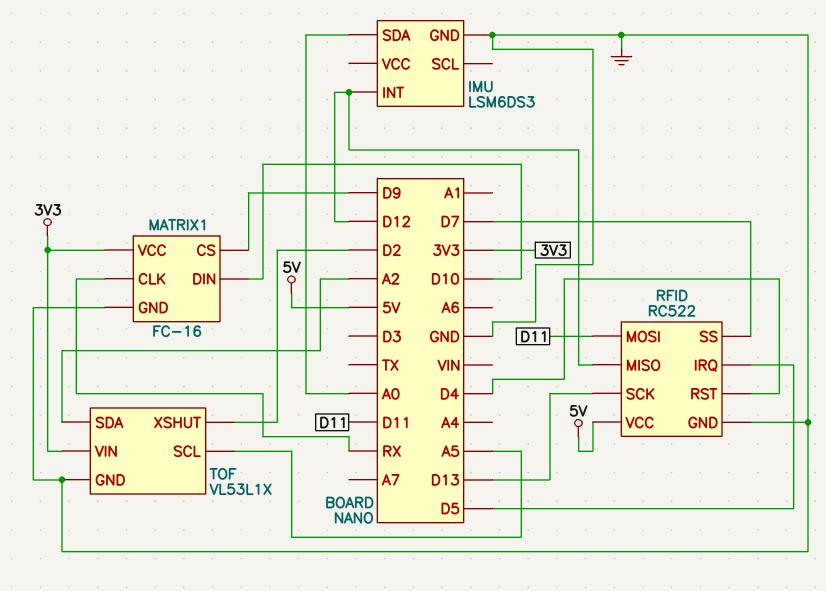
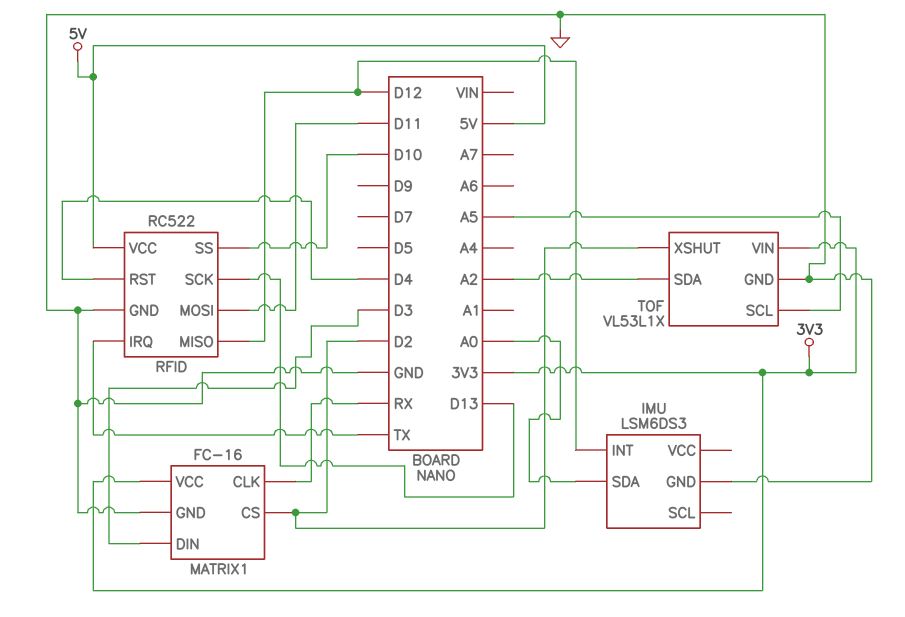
MATRIX1 pin CS: D9 -> D2
MATRIX1 pin DIN: D10 -> D3
RFID pin IRQ: D5 -> TX
RFID pin SS: D7 -> D10

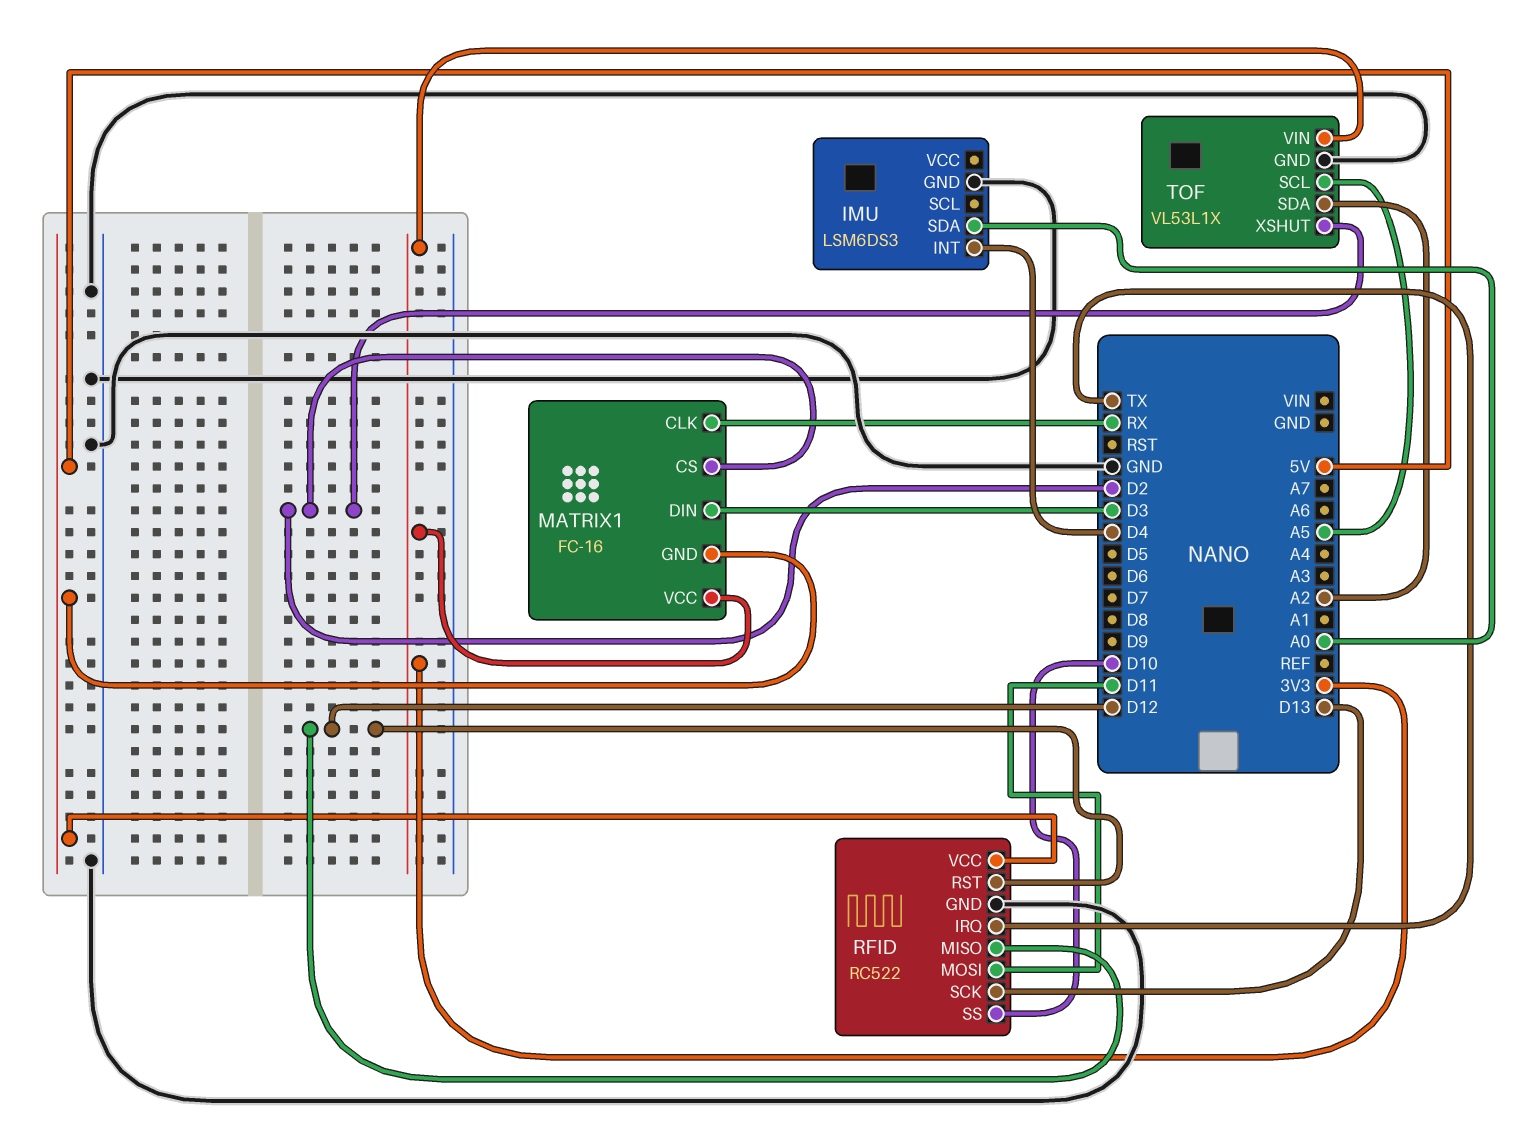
IMU pin INT: D12 -> D4
MATRIX1 pin GND: GND -> 5V
RFID pin RST: D4 -> D12

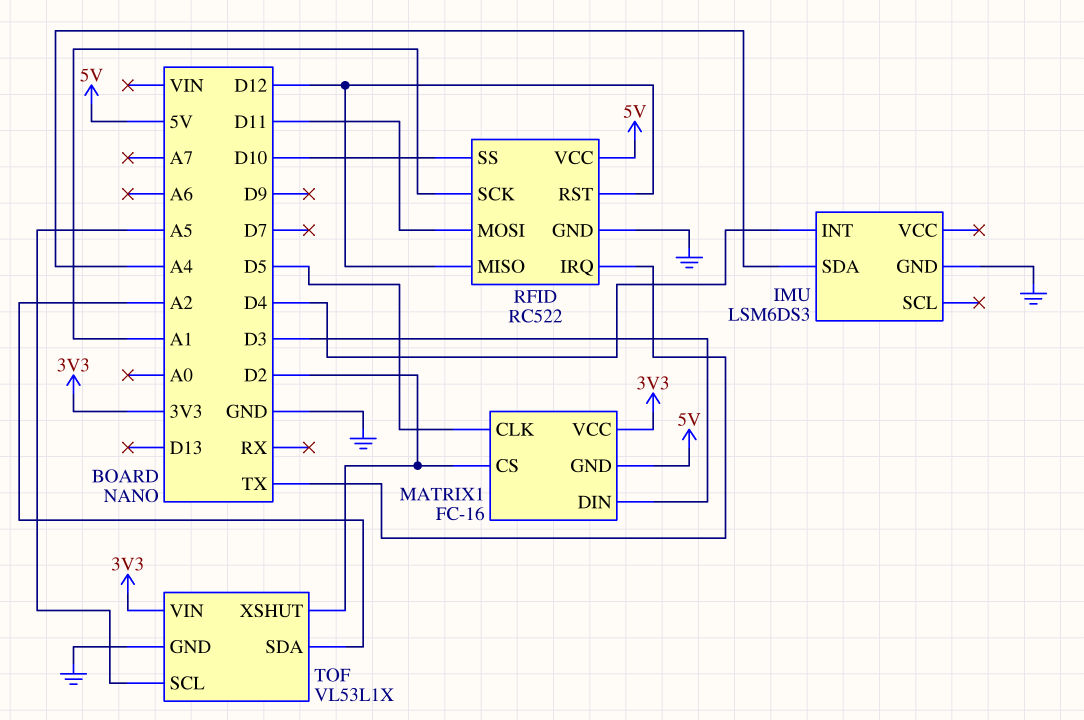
IMU pin SDA: A0 -> A4
MATRIX1 pin CLK: RX -> D5
RFID pin SCK: D13 -> A1

